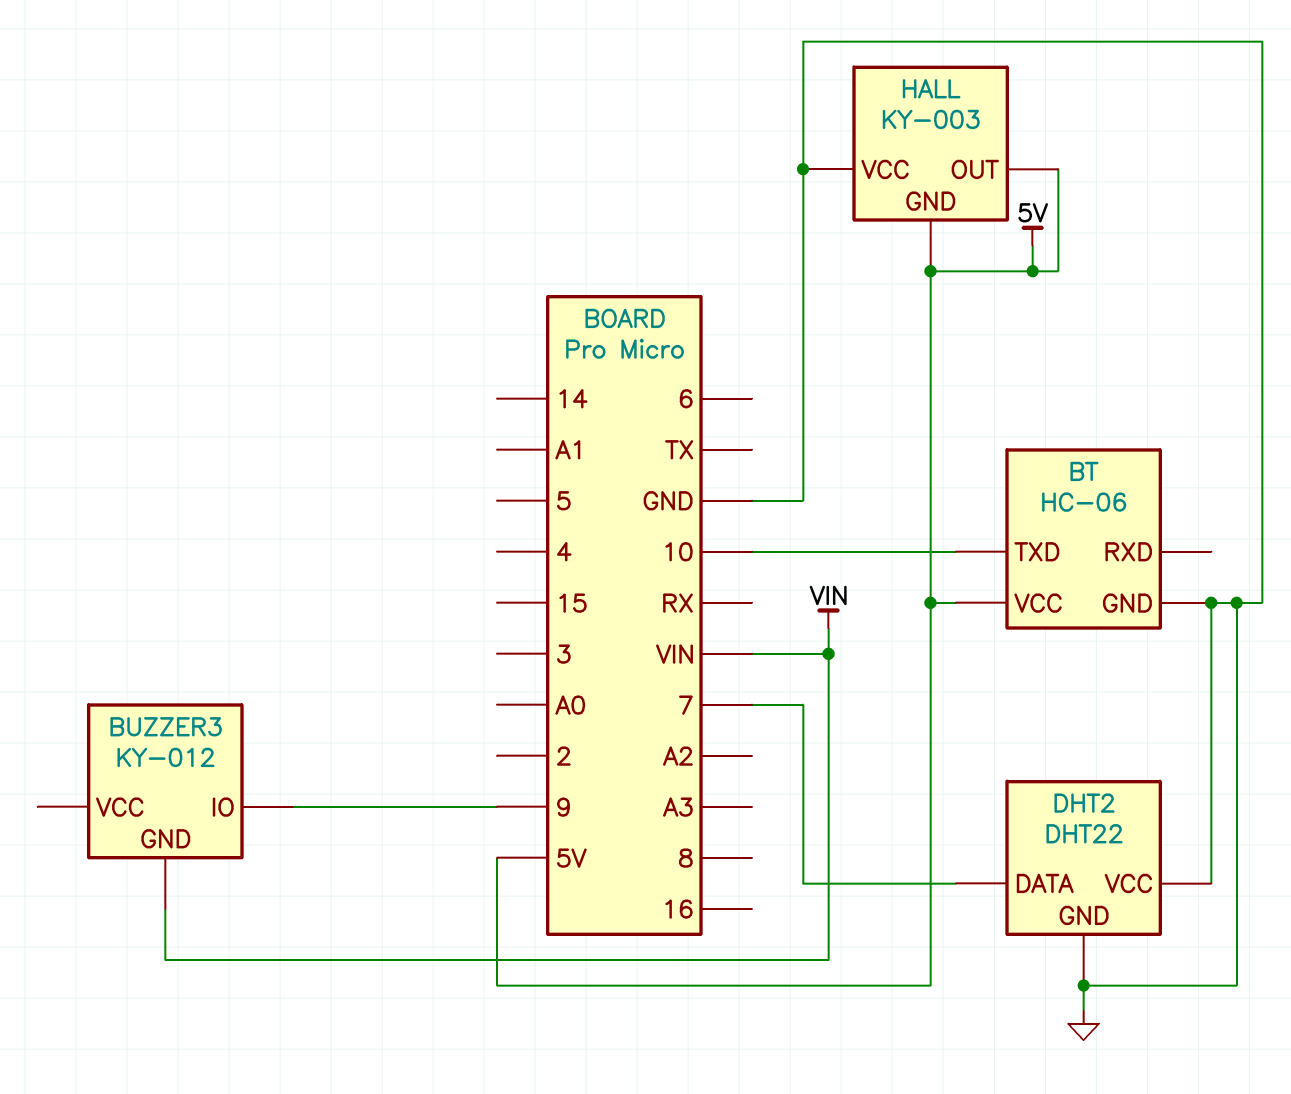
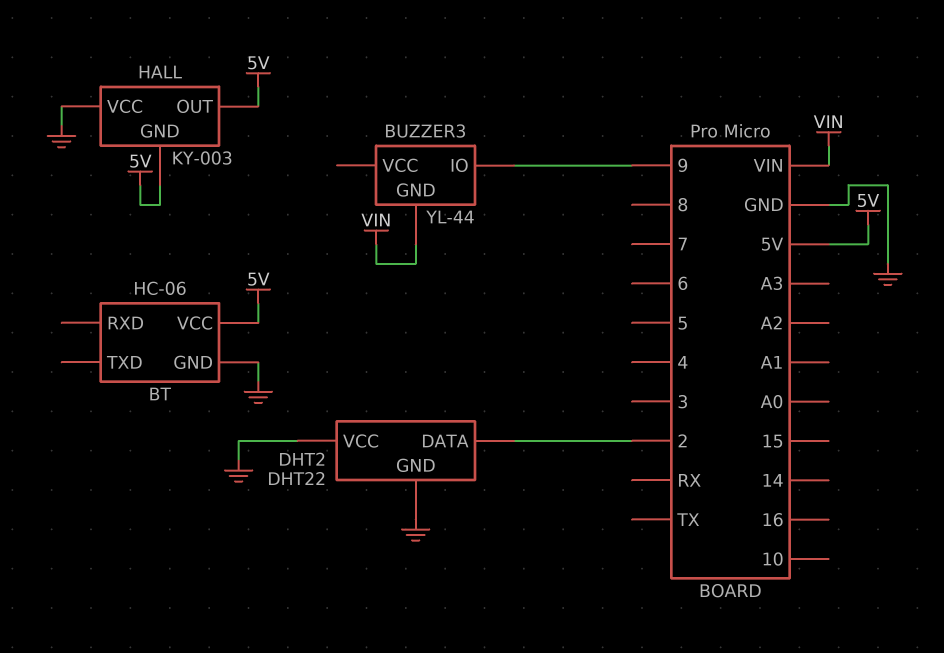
BT pin TXD: 10 -> none
BUZZER3: KY-012 -> YL-44
DHT2 pin DATA: 7 -> 2

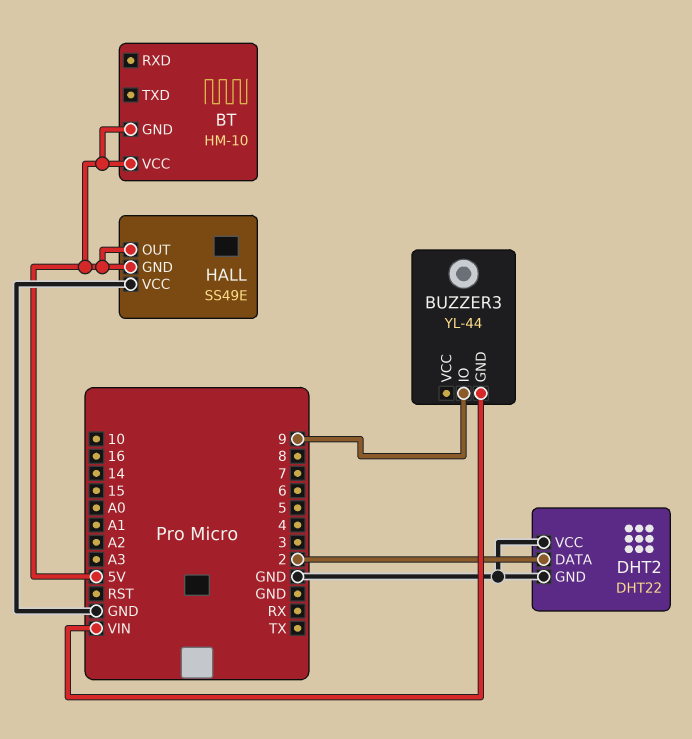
BT: HC-06 -> HM-10
BT pin GND: GND -> 5V
HALL: KY-003 -> SS49E

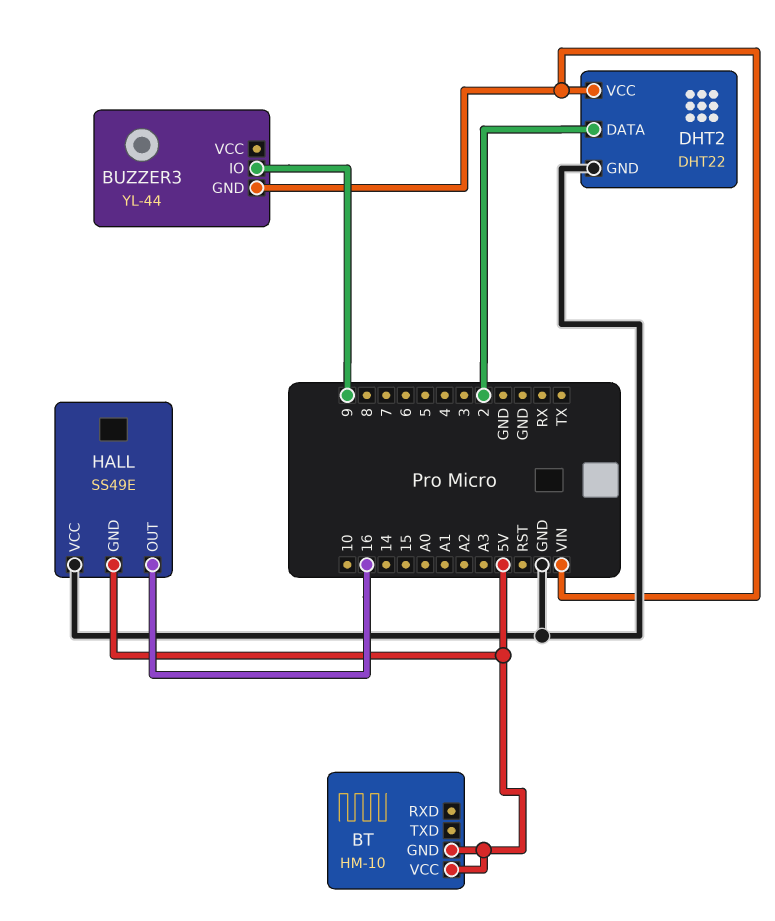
DHT2 pin VCC: GND -> VIN
HALL pin OUT: 5V -> 16

